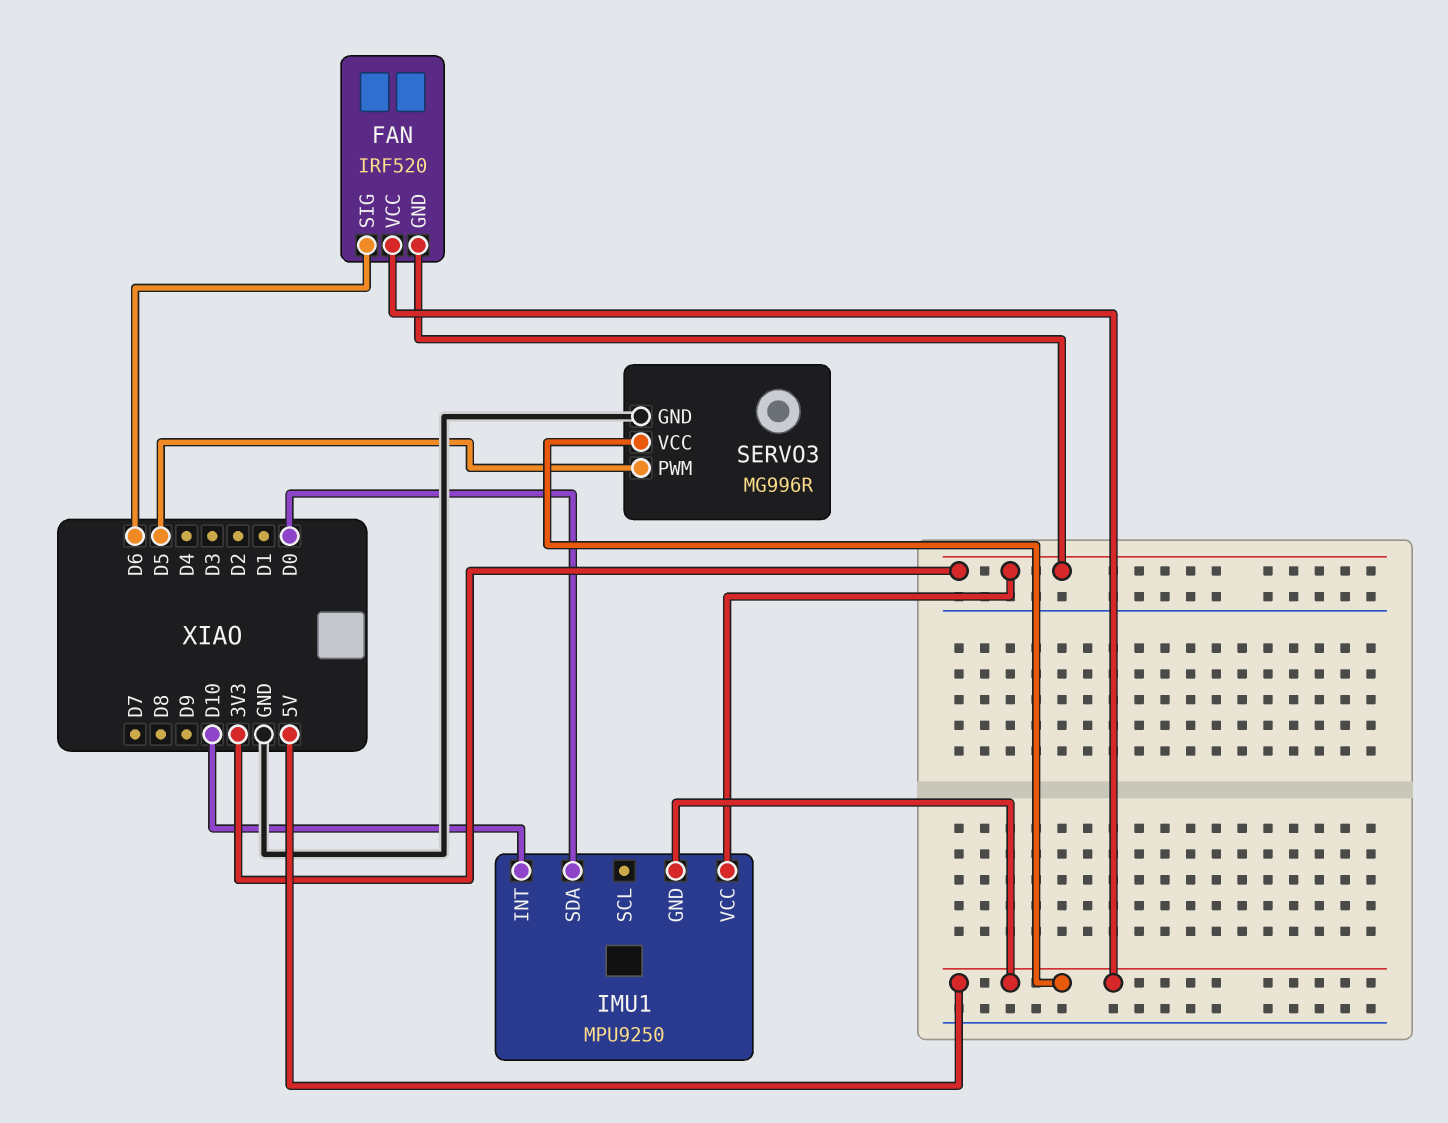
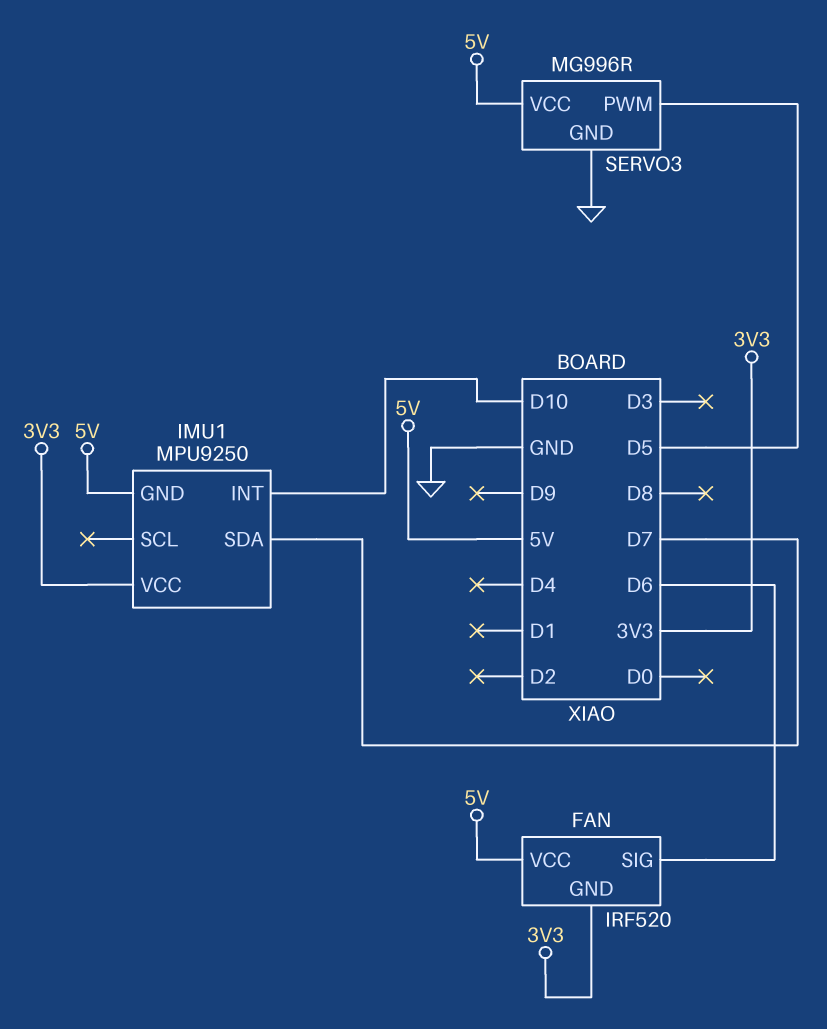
IMU1 pin SDA: D0 -> D7

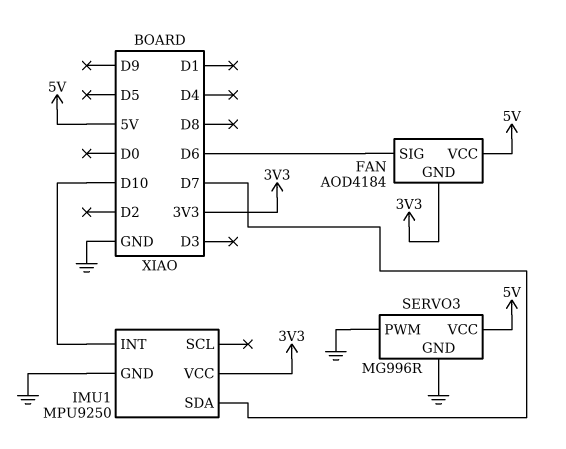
FAN: IRF520 -> AOD4184
IMU1 pin GND: 5V -> GND
SERVO3 pin PWM: D5 -> GND

